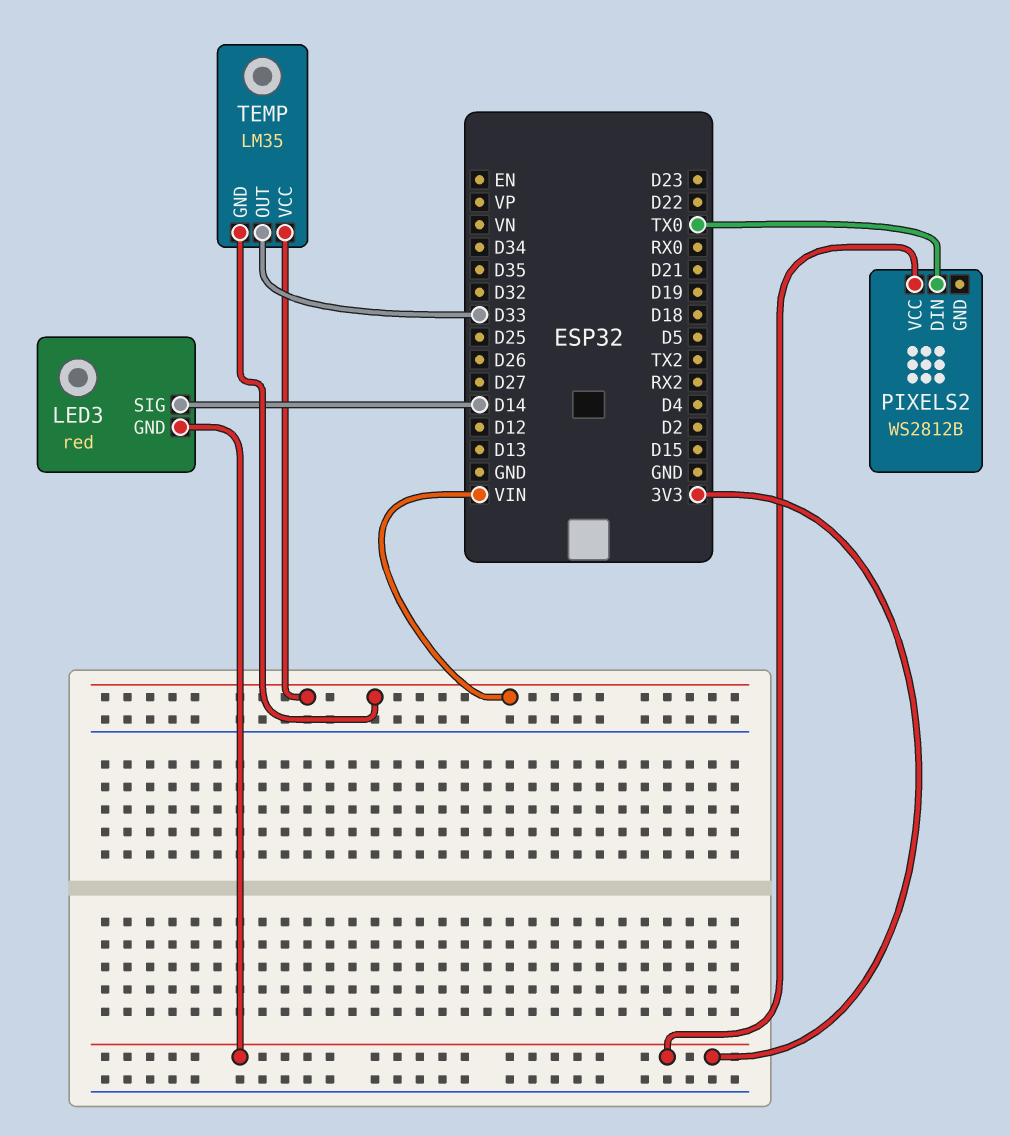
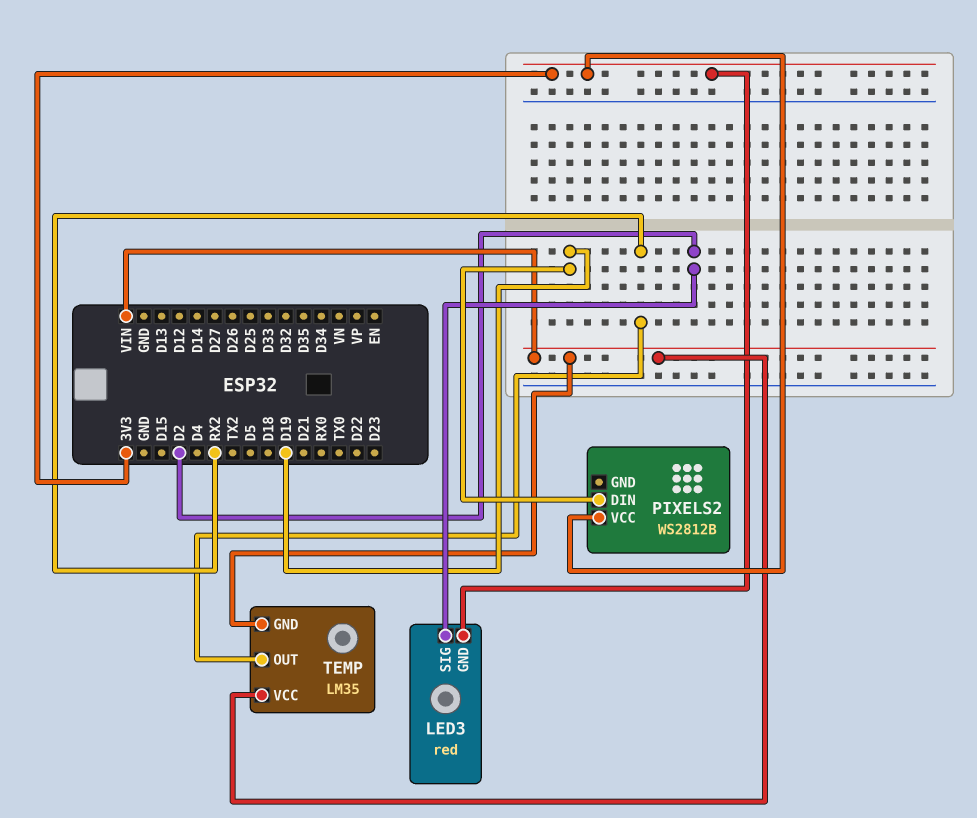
LED3 pin SIG: D14 -> D2
PIXELS2 pin DIN: TX0 -> D19
TEMP pin OUT: D33 -> RX2

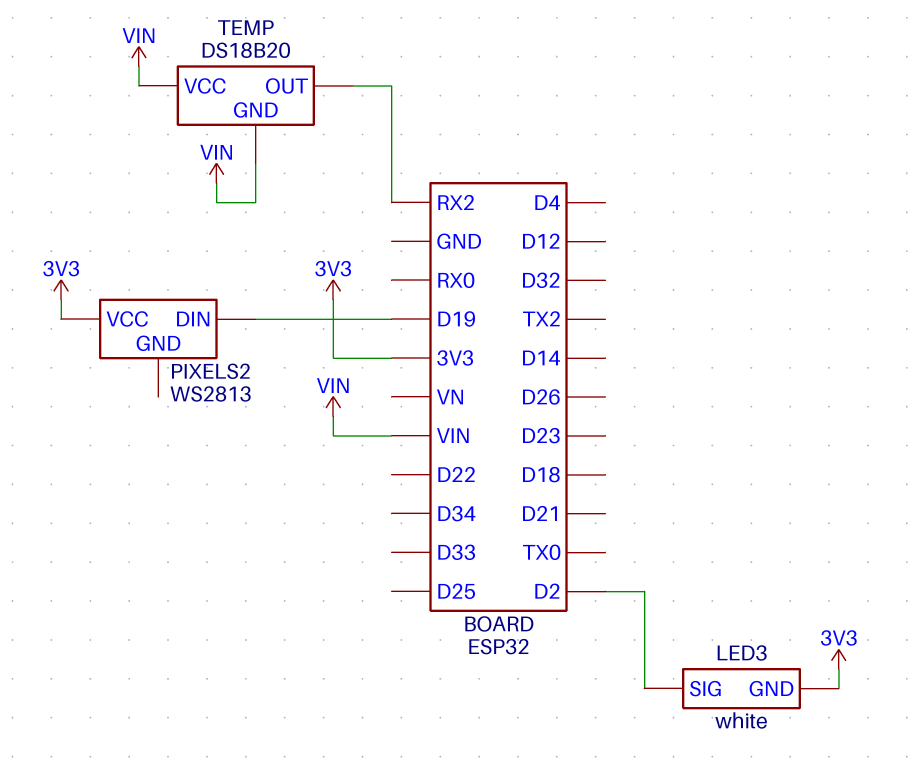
LED3: red -> white
PIXELS2: WS2812B -> WS2813
TEMP: LM35 -> DS18B20

